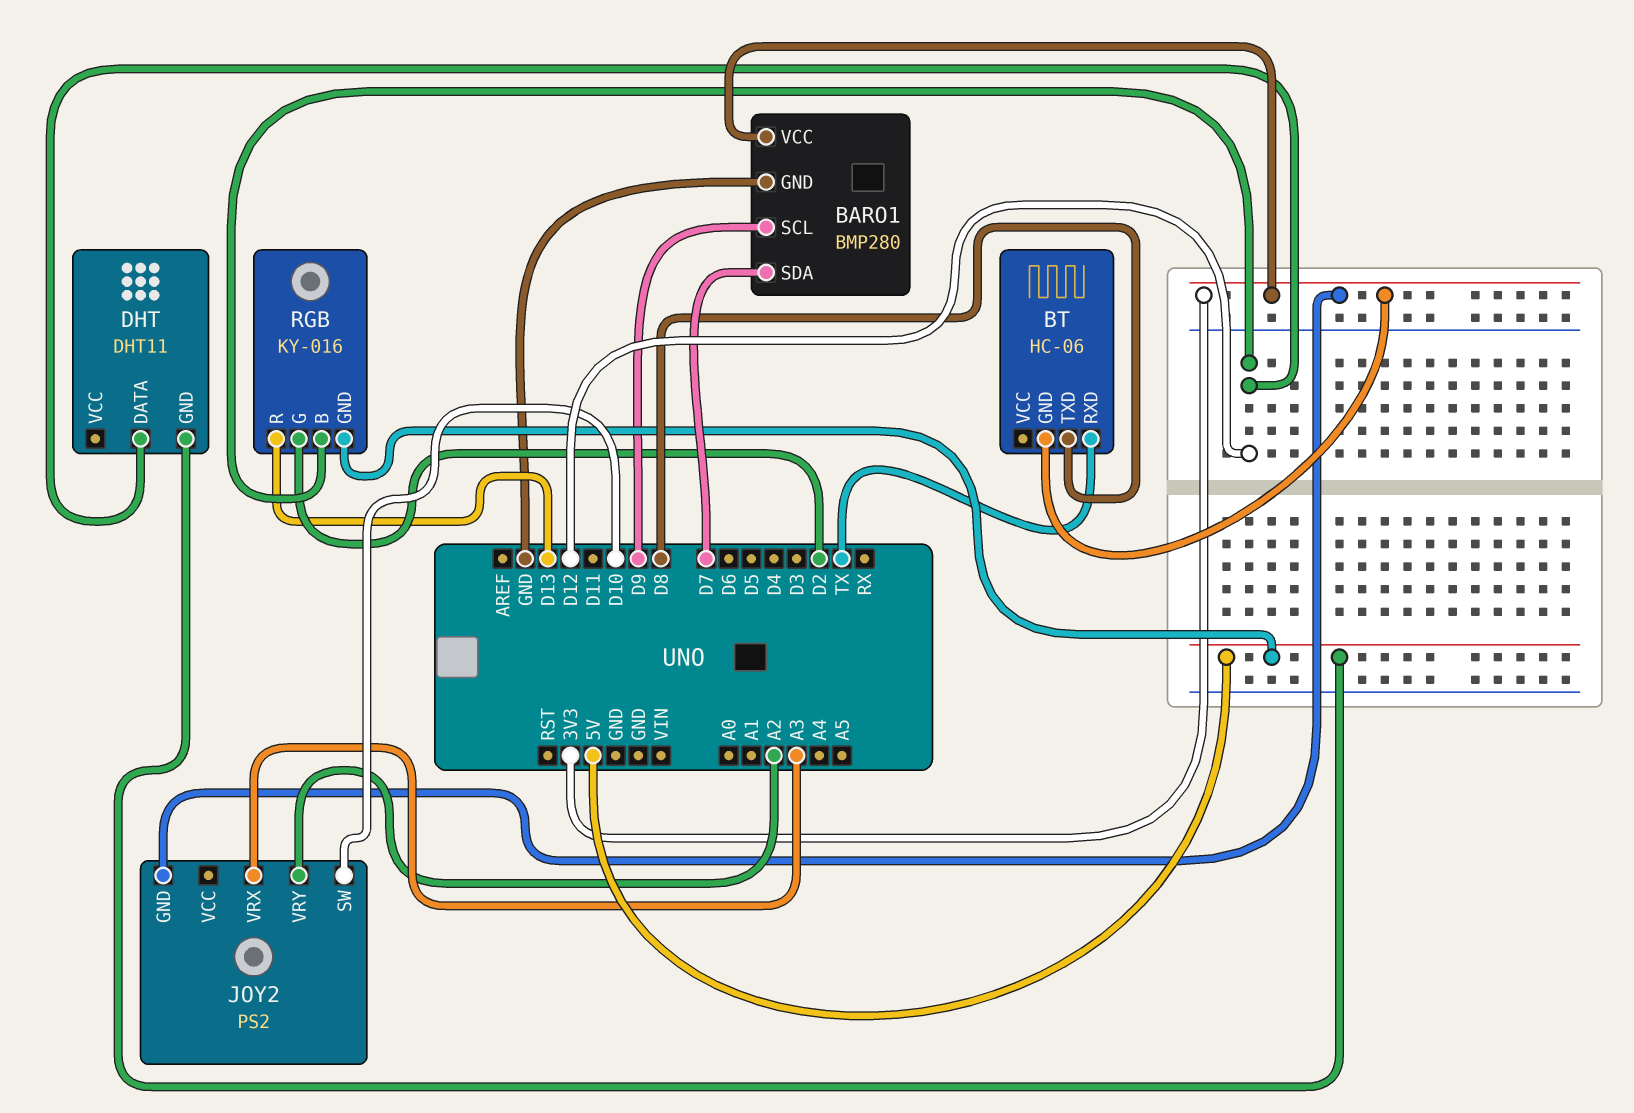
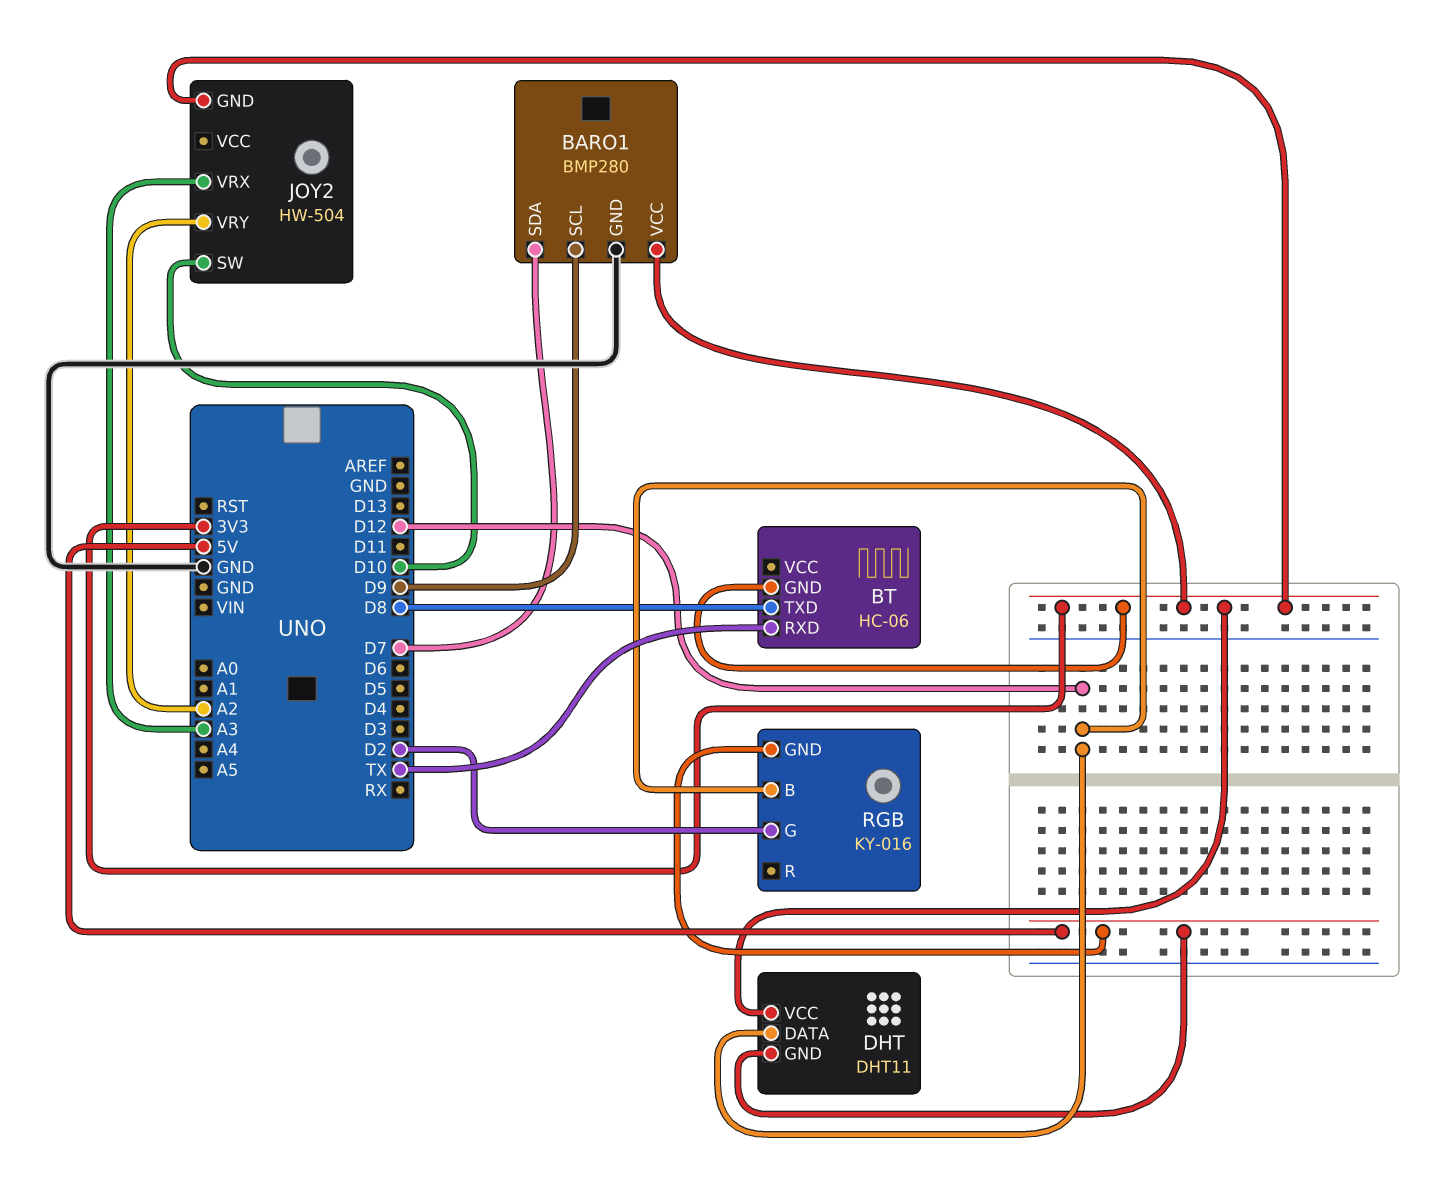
DHT pin VCC: none -> 3V3
JOY2: PS2 -> HW-504
RGB pin R: D13 -> none

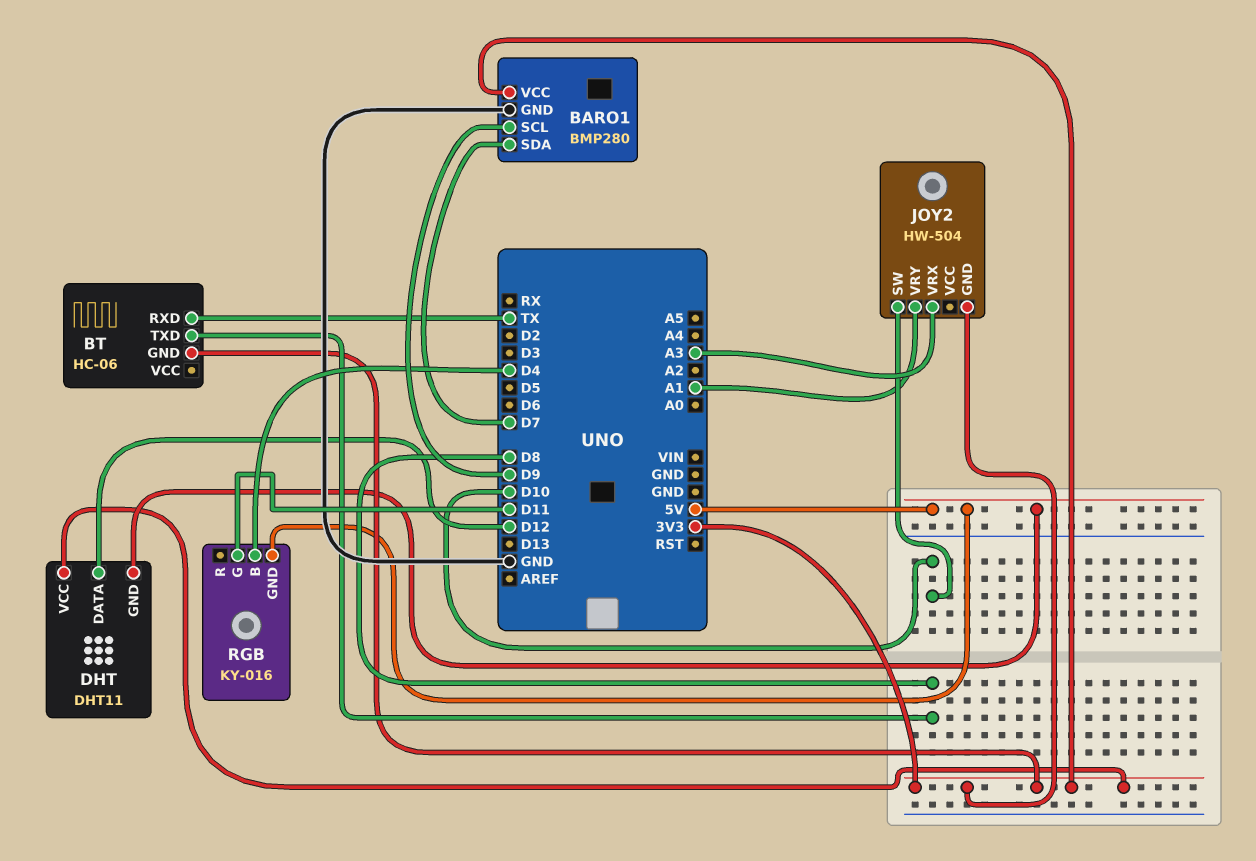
JOY2 pin VRY: A2 -> A1
RGB pin B: D12 -> D4
RGB pin G: D2 -> D11

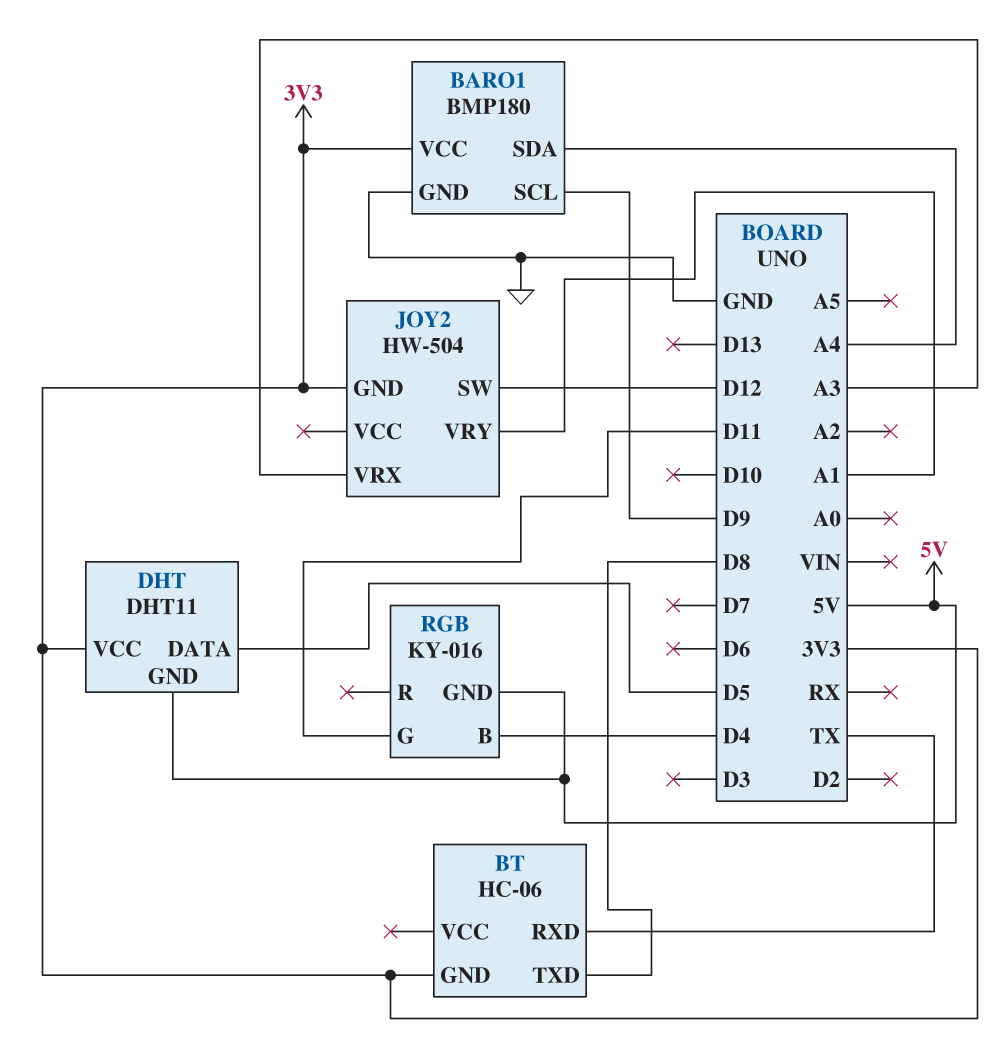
BARO1: BMP280 -> BMP180
BARO1 pin SDA: D7 -> A4
DHT pin DATA: D12 -> D5
JOY2 pin SW: D10 -> D12

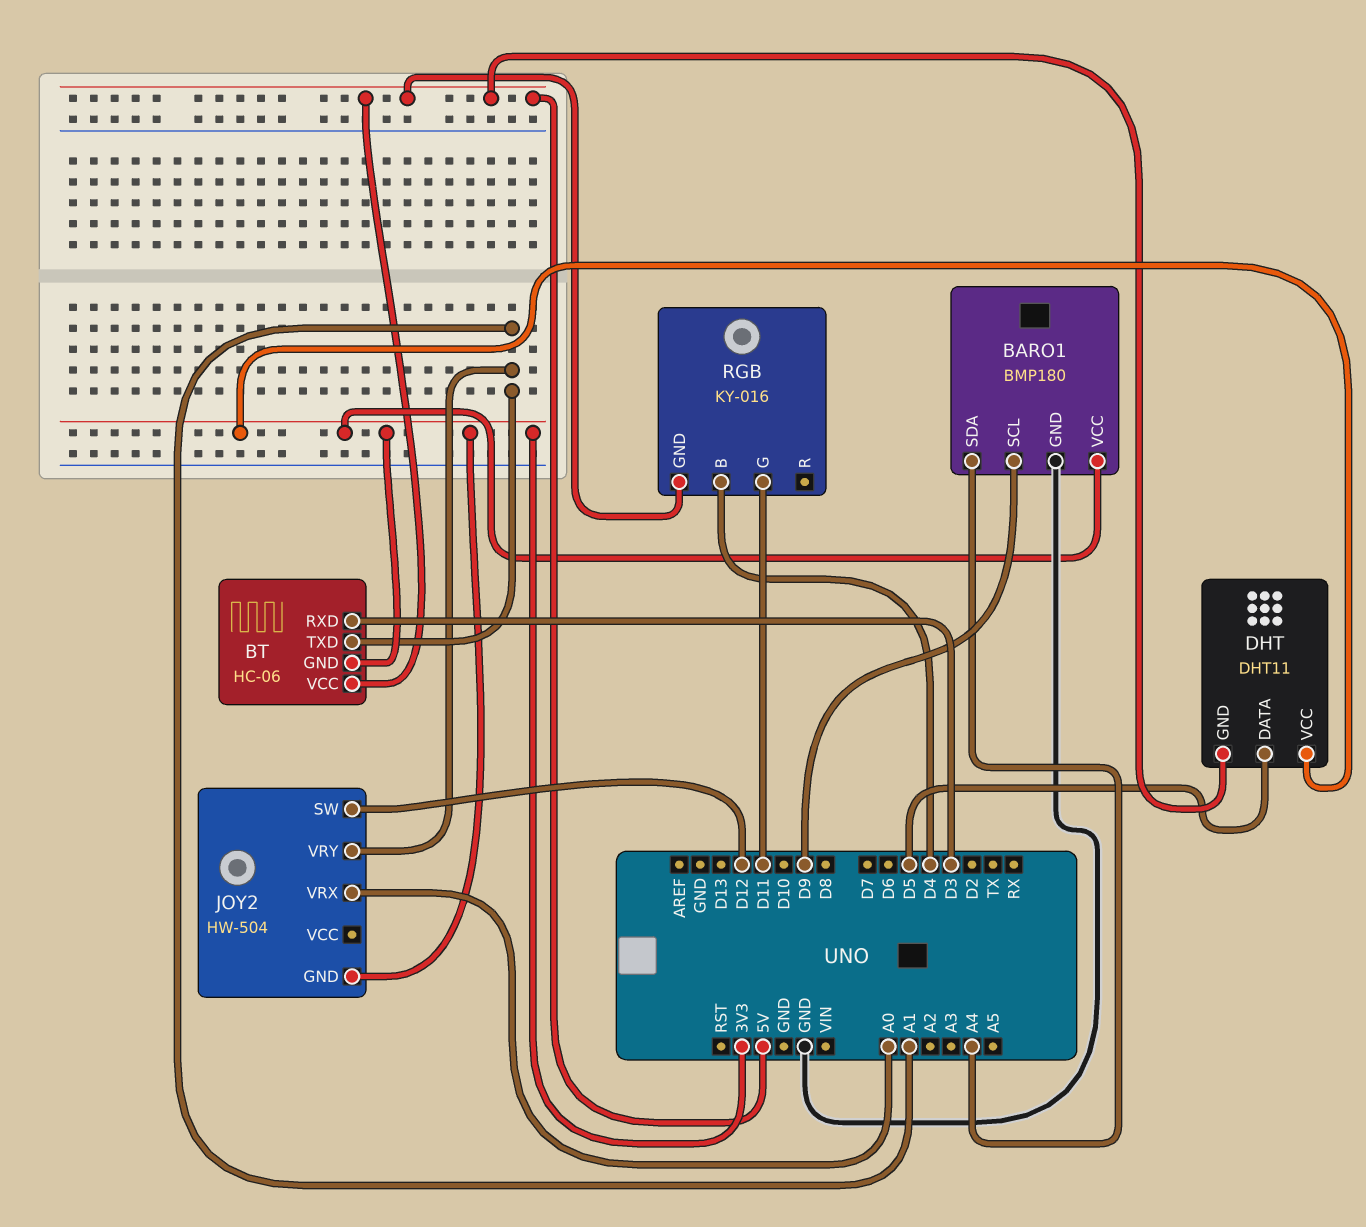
BT pin RXD: TX -> D3
BT pin TXD: D8 -> A1
BT pin VCC: none -> 5V
JOY2 pin VRX: A3 -> A0

